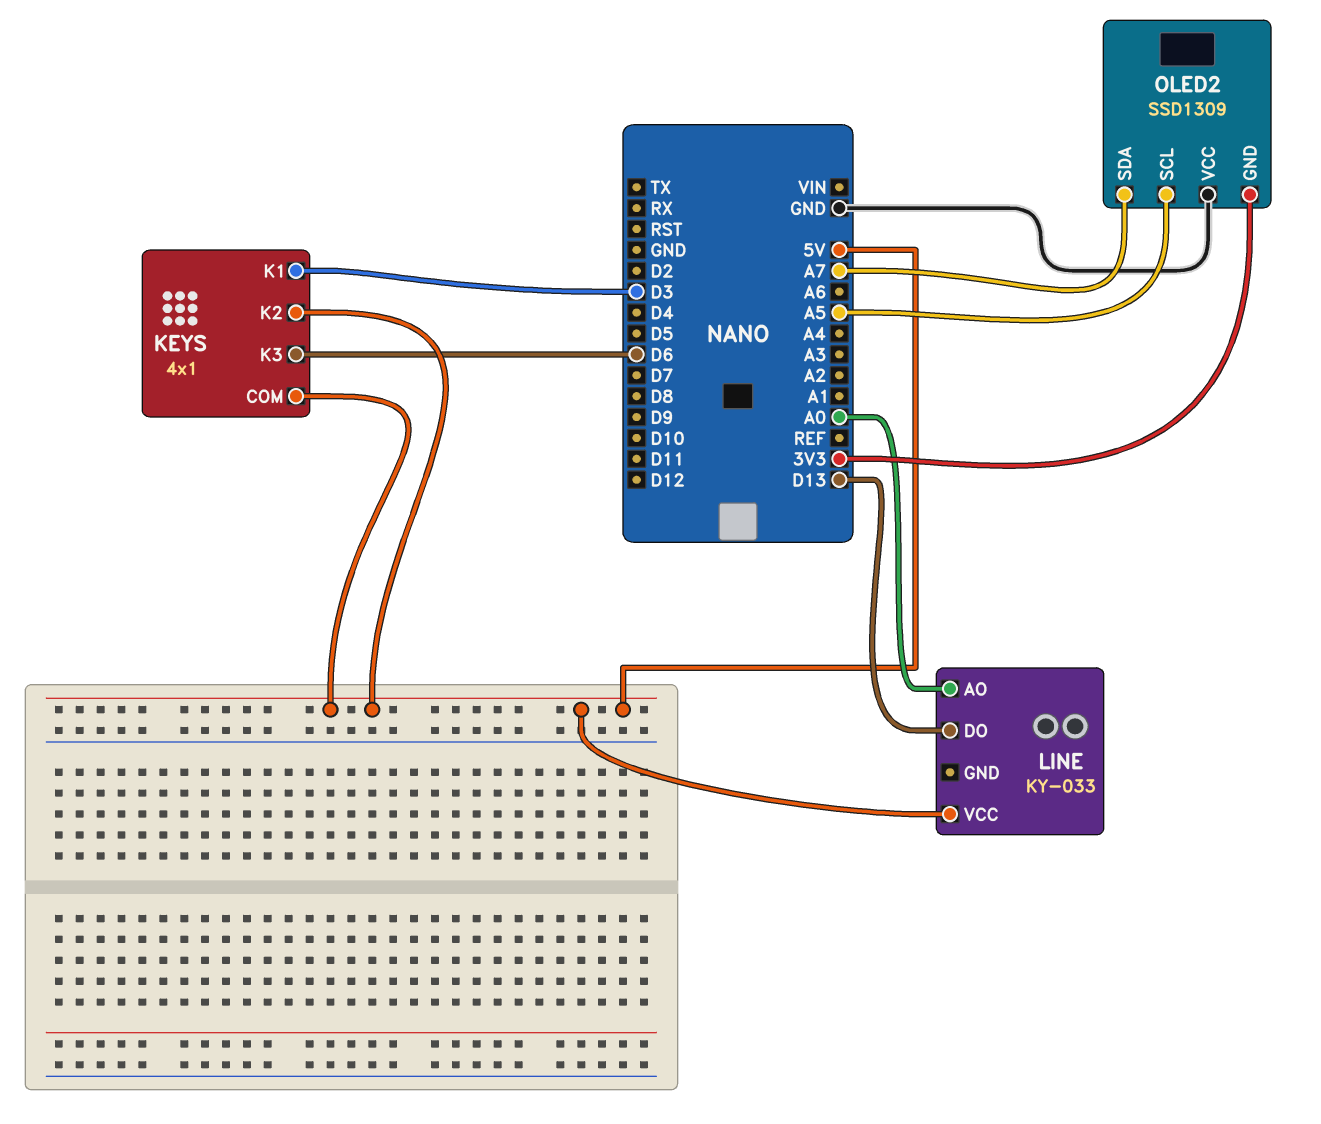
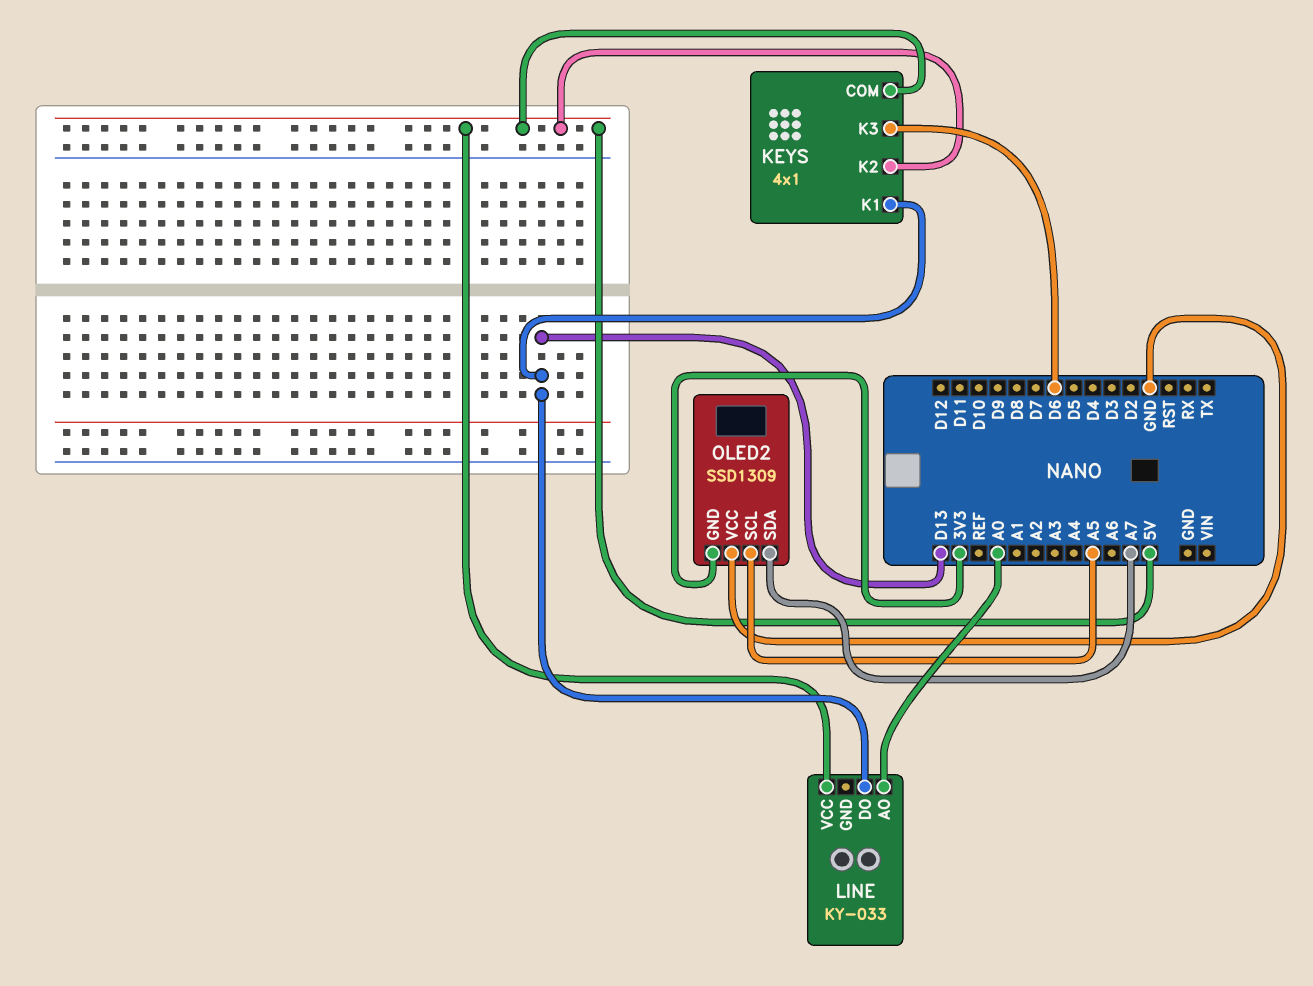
KEYS pin K1: D3 -> D13

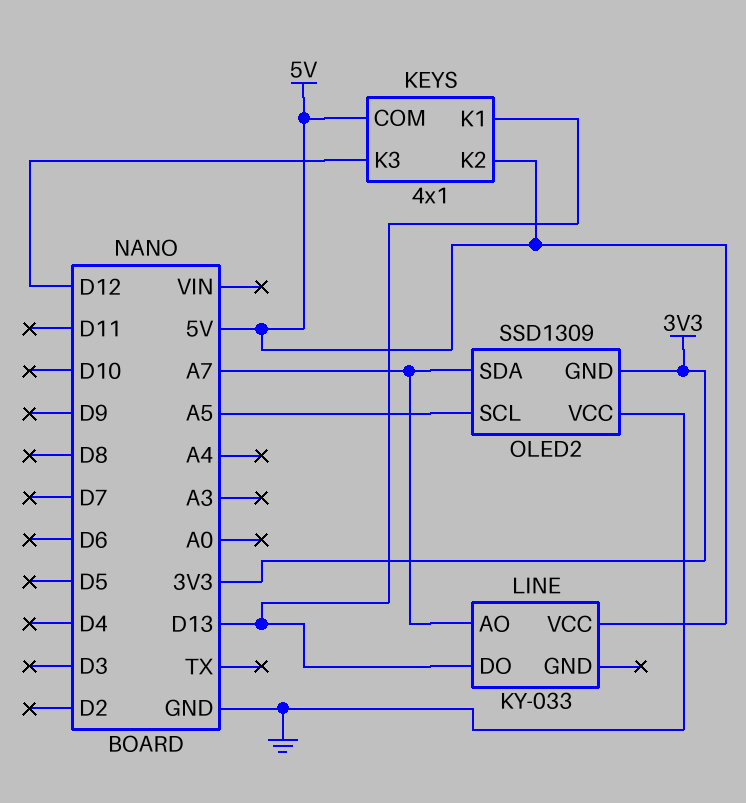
KEYS pin K3: D6 -> D12
LINE pin AO: A0 -> A7

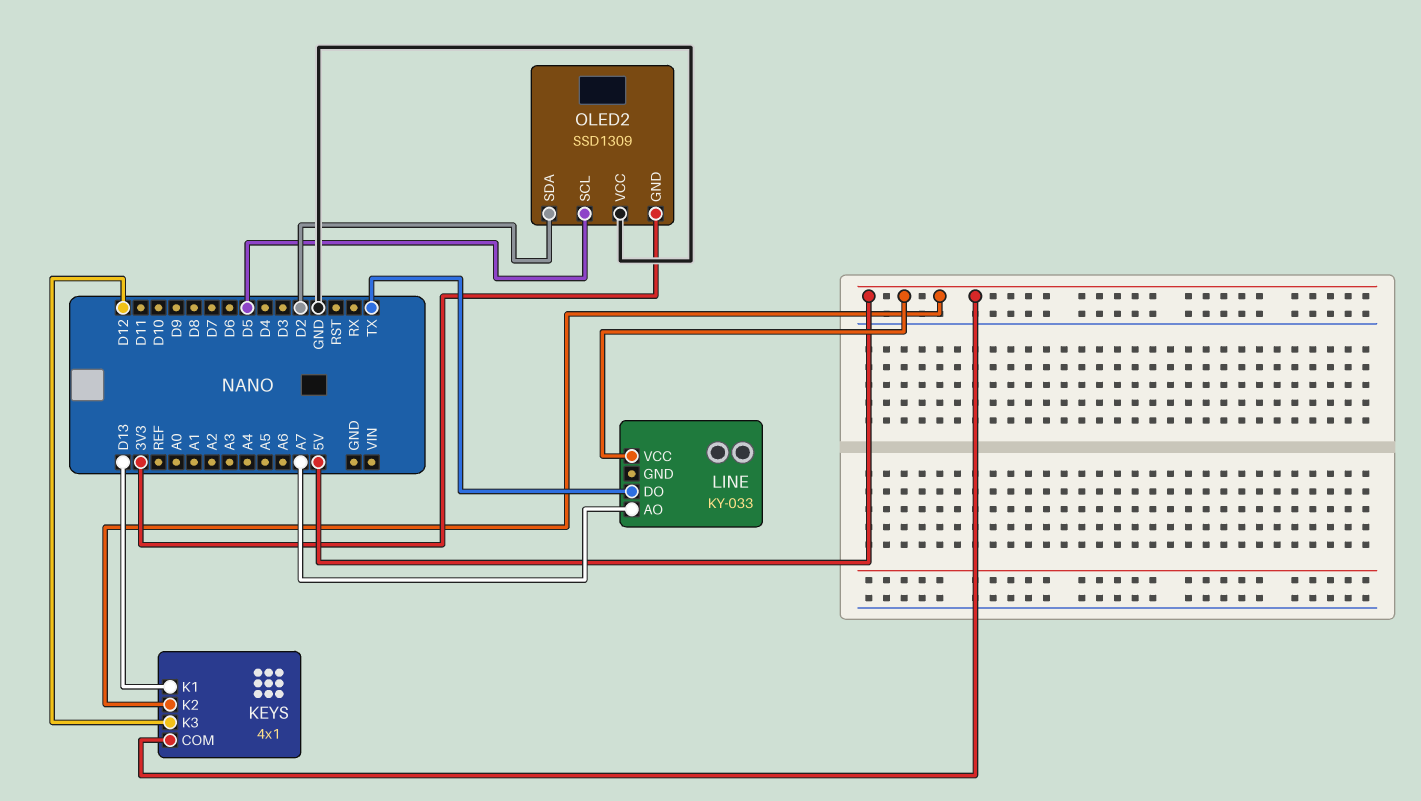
LINE pin DO: D13 -> TX
OLED2 pin SCL: A5 -> D5
OLED2 pin SDA: A7 -> D2

